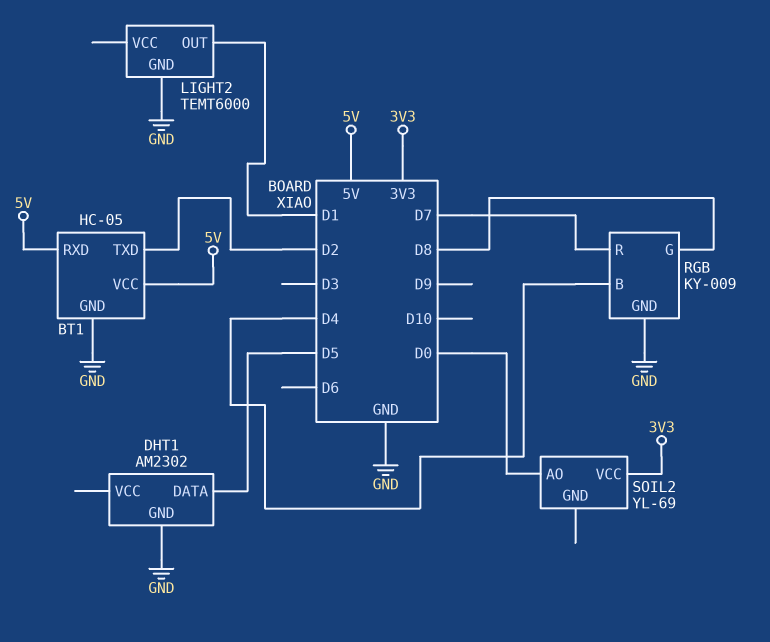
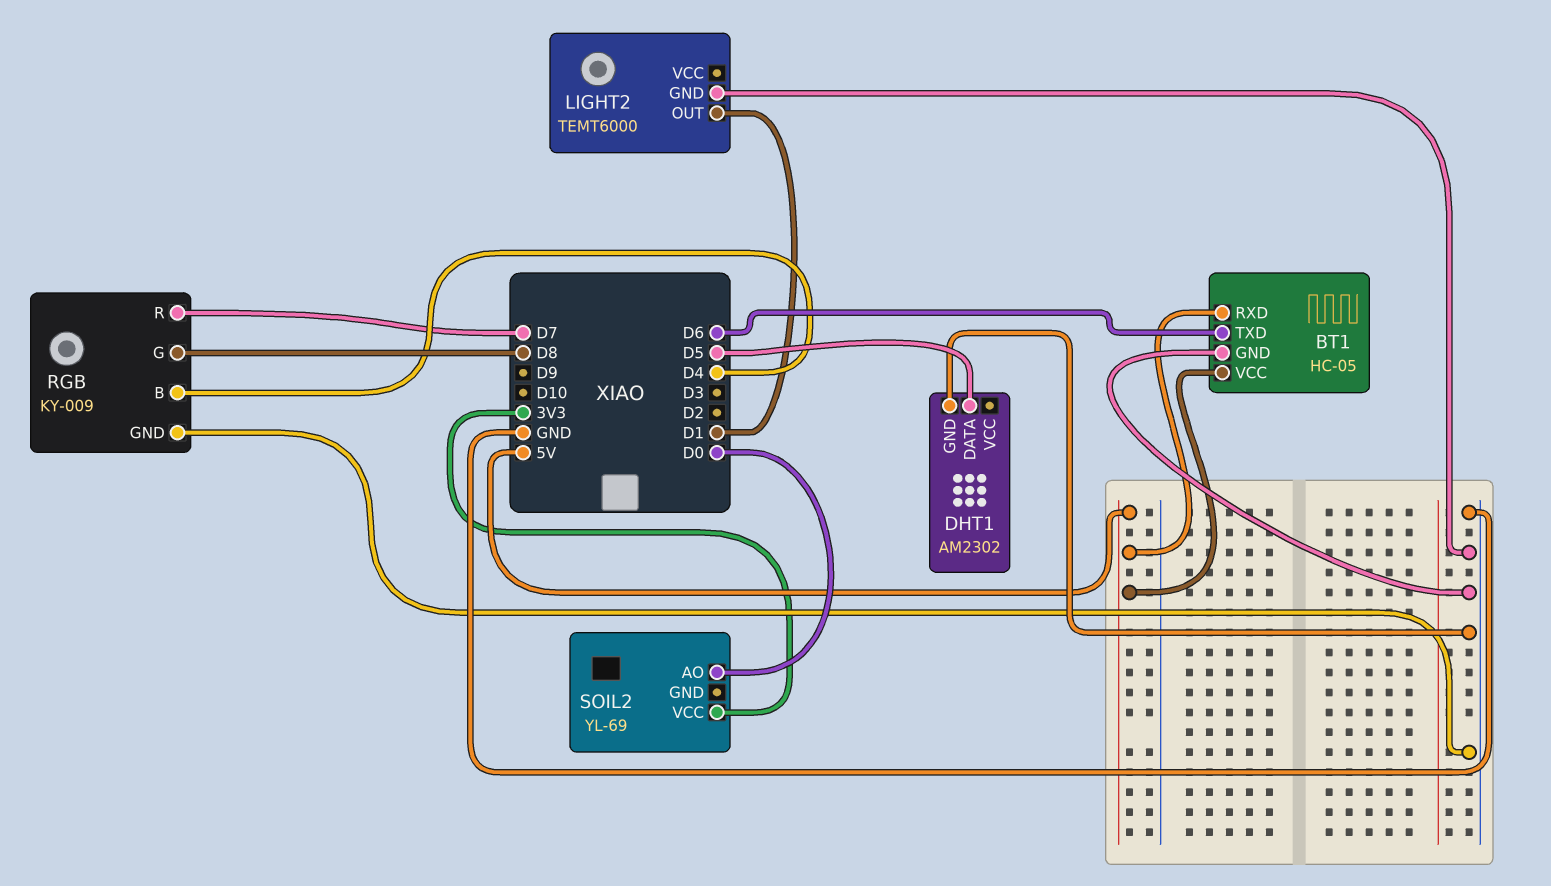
BT1 pin TXD: D2 -> D6

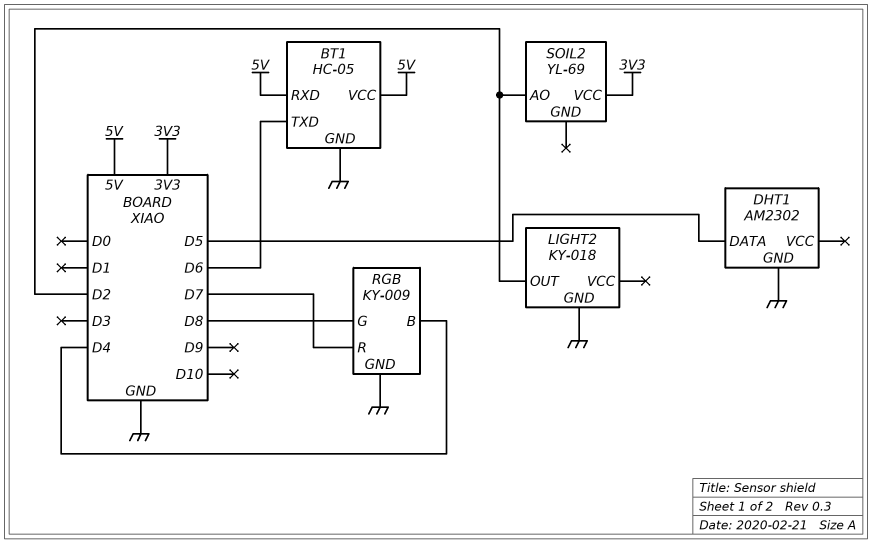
LIGHT2: TEMT6000 -> KY-018
LIGHT2 pin OUT: D1 -> D2
SOIL2 pin AO: D0 -> D2

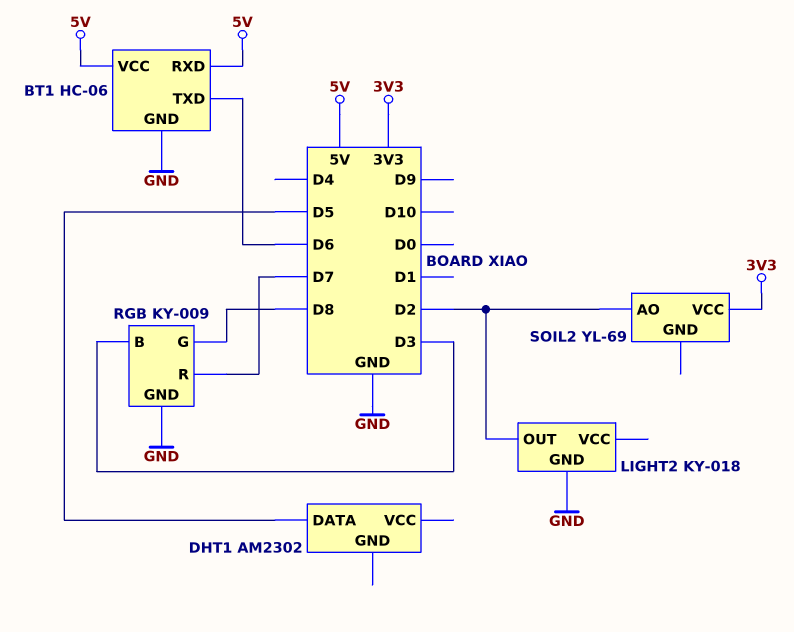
BT1: HC-05 -> HC-06
DHT1 pin GND: GND -> none
RGB pin B: D4 -> D3

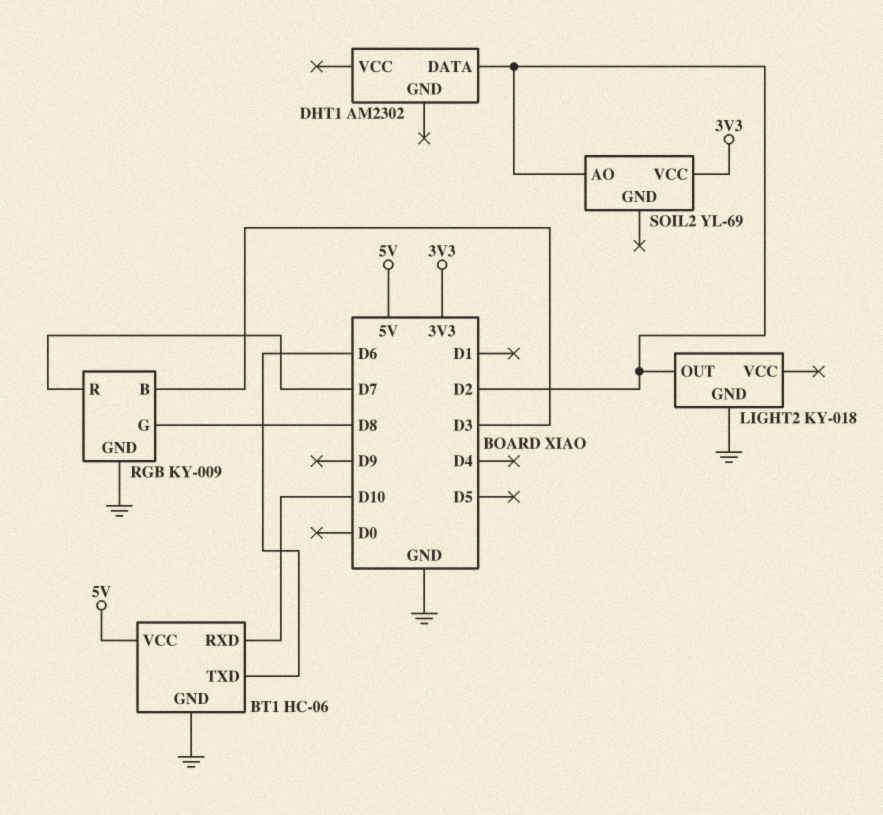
BT1 pin RXD: 5V -> D10
DHT1 pin DATA: D5 -> D2

